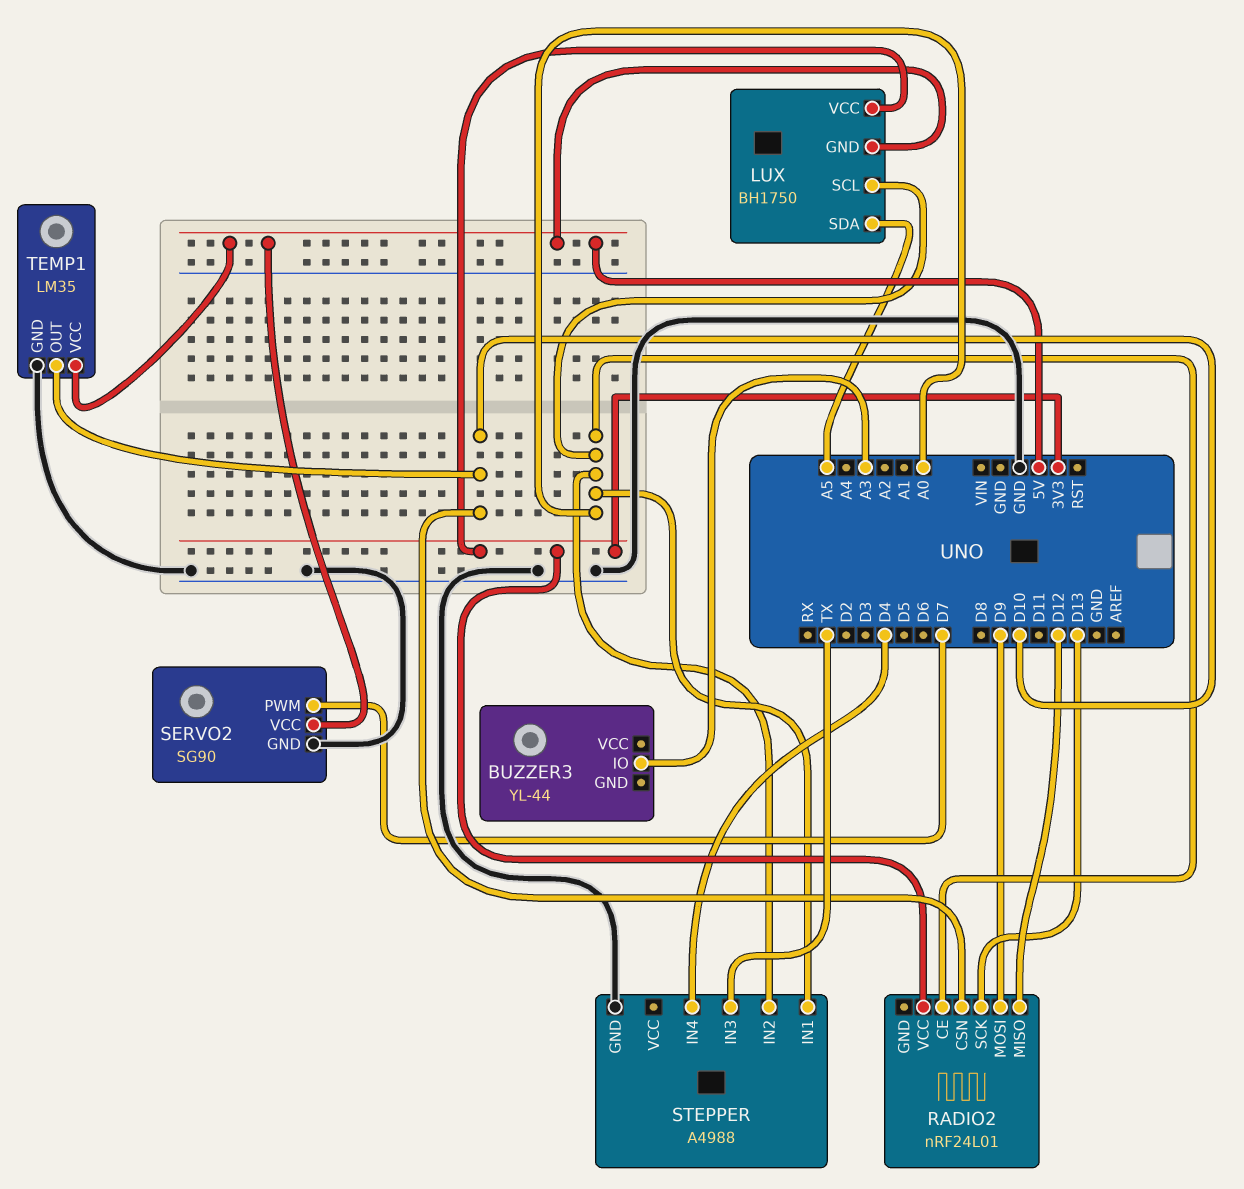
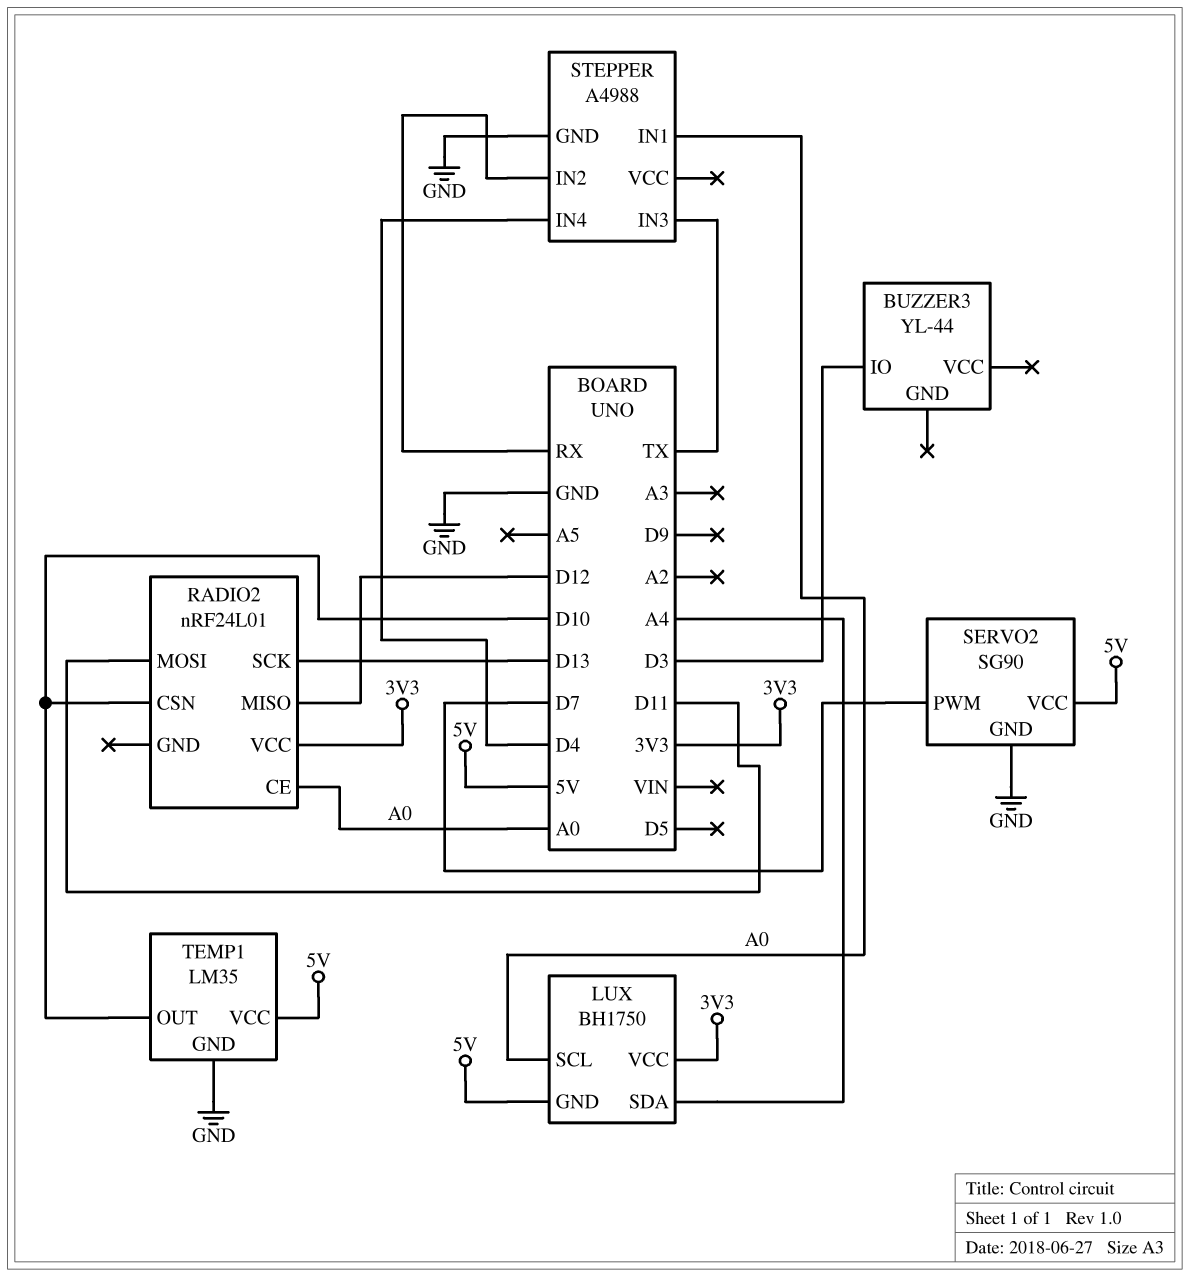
BUZZER3 pin IO: A3 -> D3
LUX pin SDA: A5 -> A4
RADIO2 pin MOSI: D9 -> D11
STEPPER pin IN2: A0 -> RX

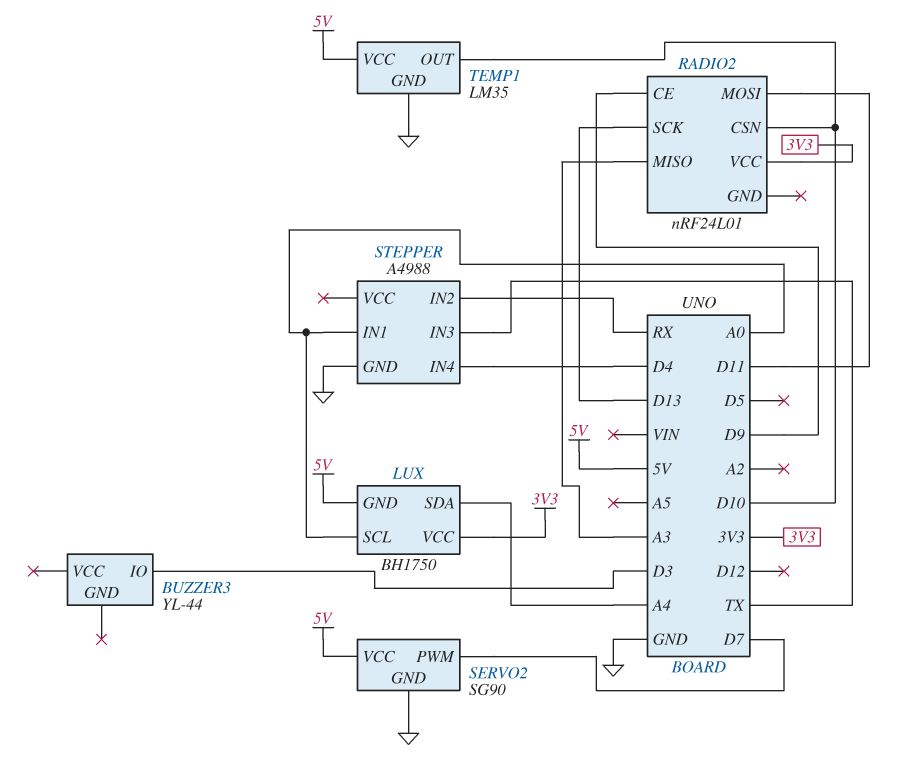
RADIO2 pin CE: A0 -> D9
RADIO2 pin MISO: D12 -> A3

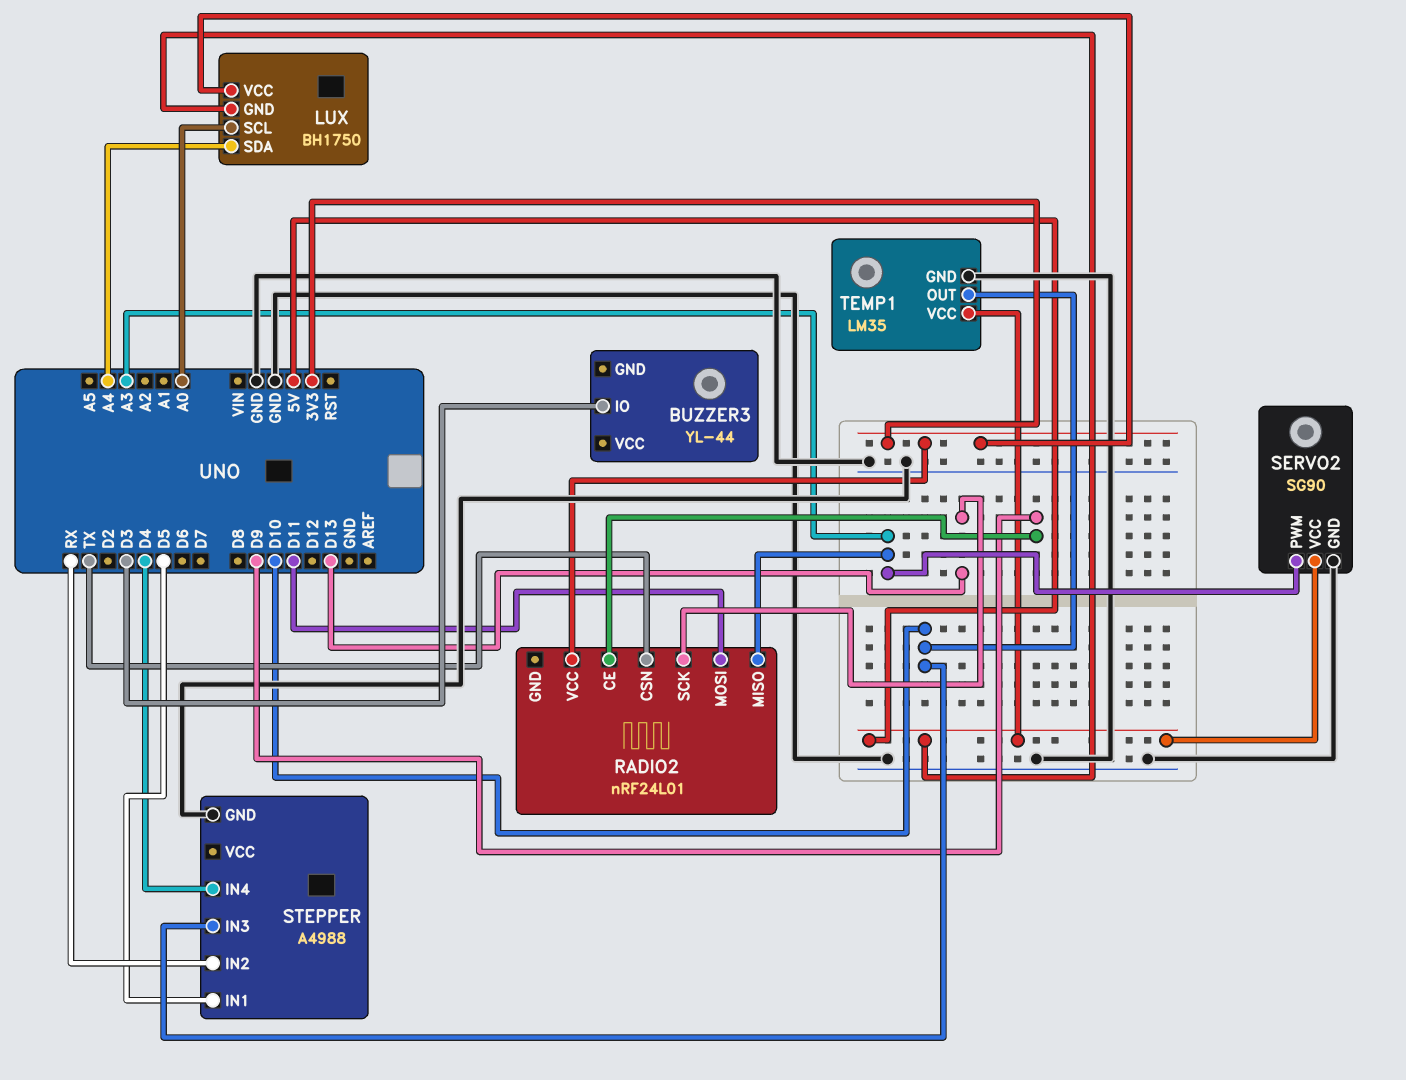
RADIO2 pin CSN: D10 -> TX
SERVO2 pin PWM: D7 -> A3
STEPPER pin IN1: A0 -> D5
STEPPER pin IN3: TX -> D10

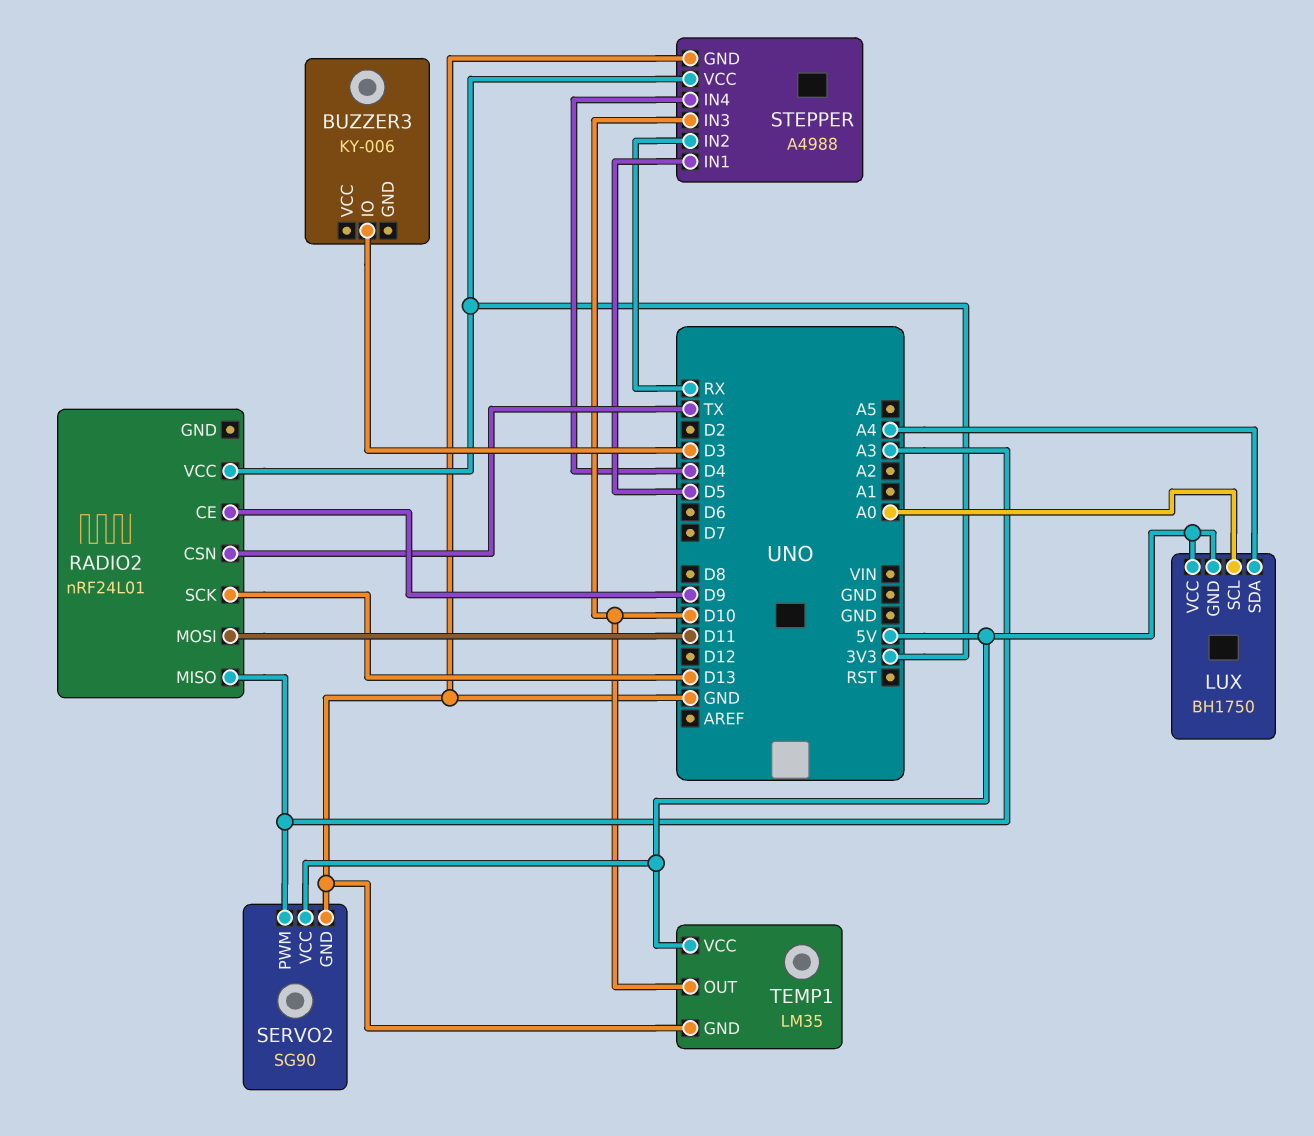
BUZZER3: YL-44 -> KY-006
LUX pin VCC: 3V3 -> 5V
STEPPER pin VCC: none -> 3V3

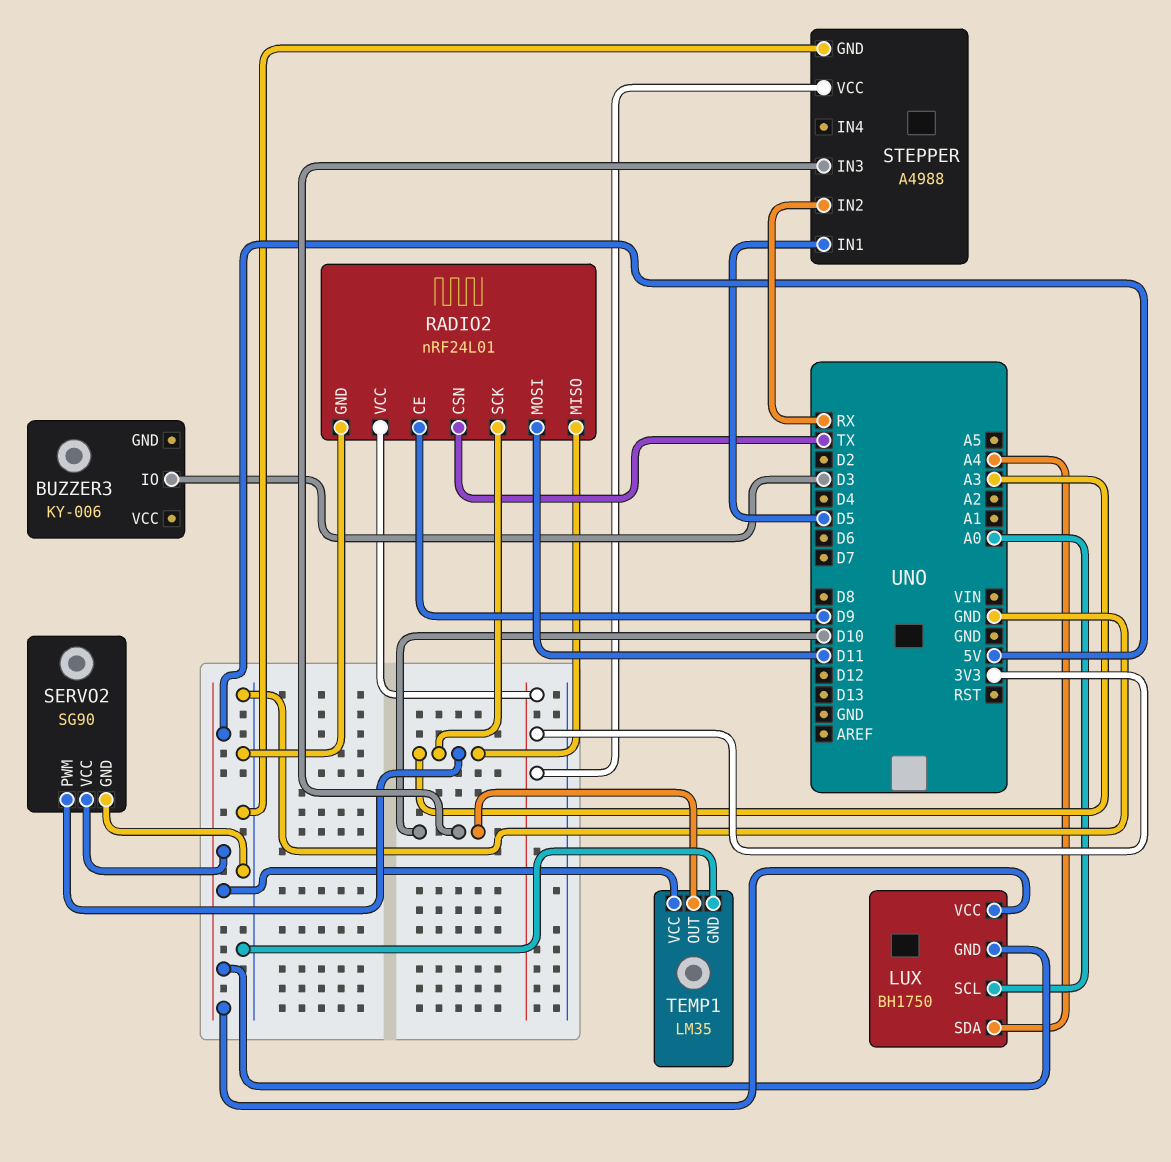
RADIO2 pin GND: none -> GND
RADIO2 pin SCK: D13 -> A3
STEPPER pin IN4: D4 -> none

